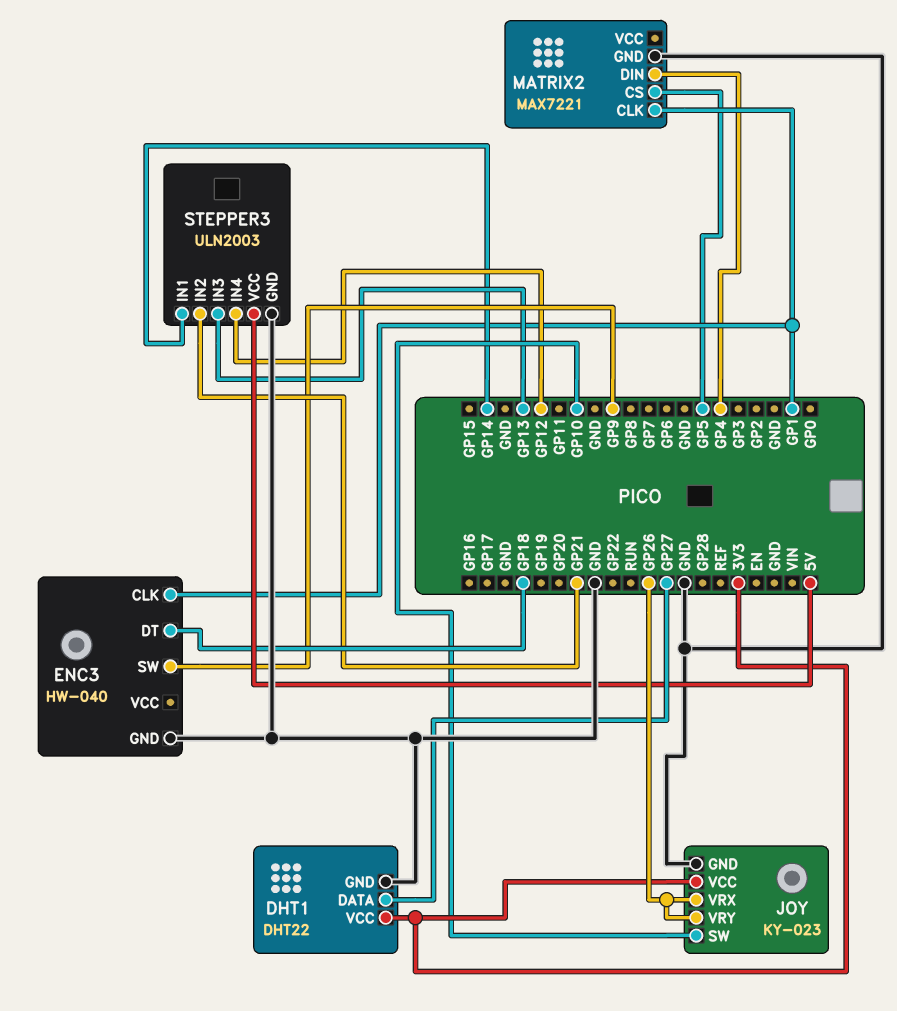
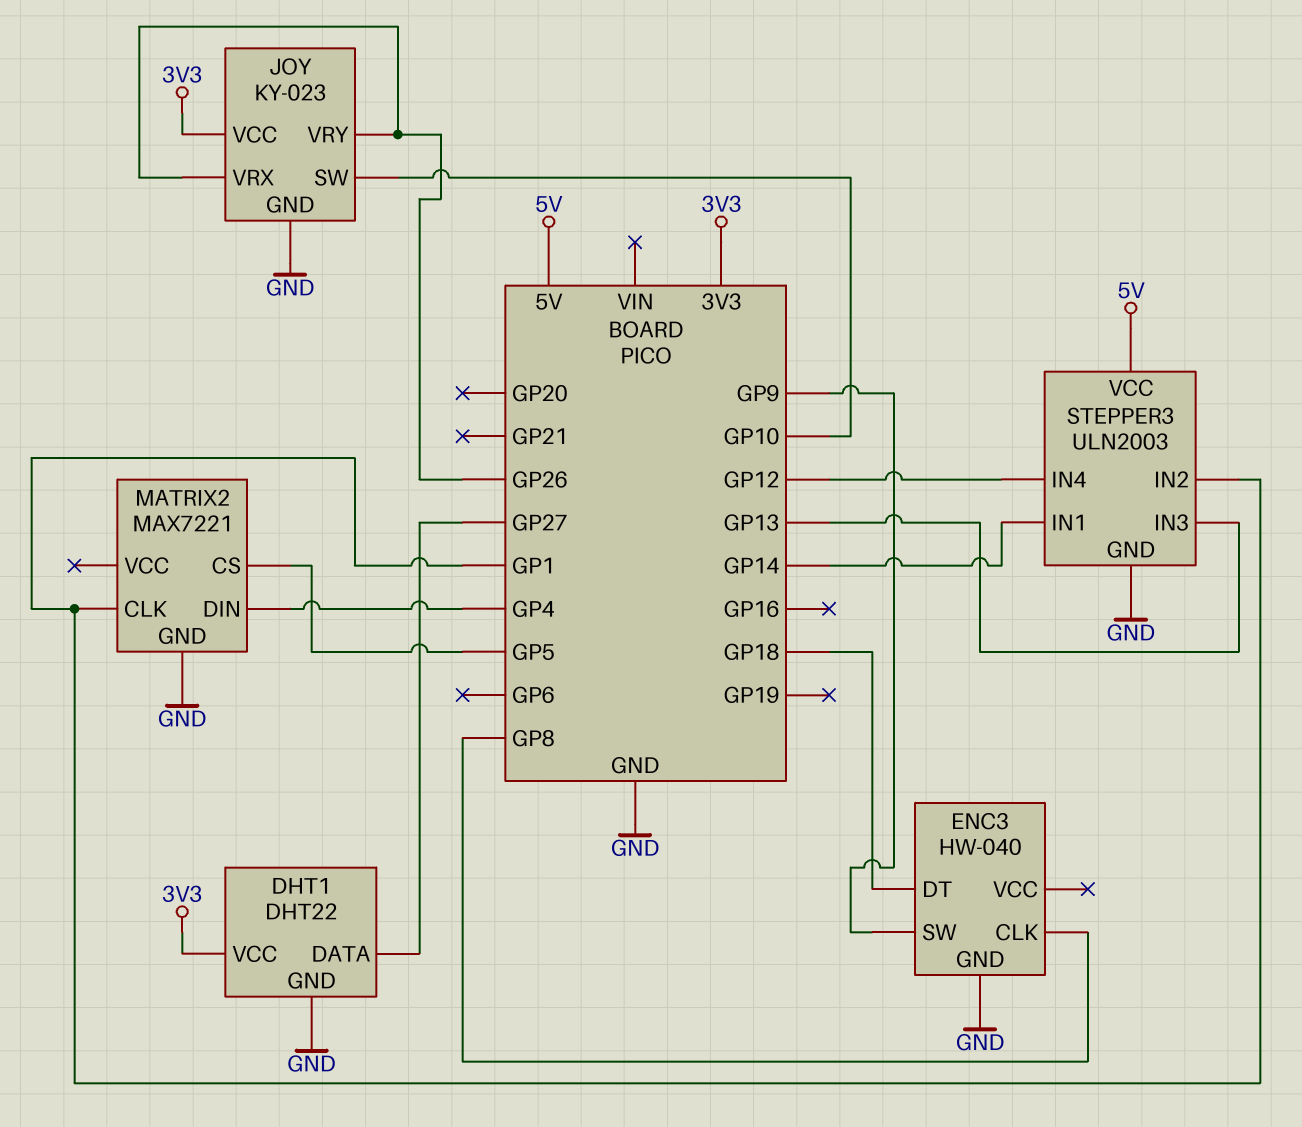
ENC3 pin CLK: GP1 -> GP8
STEPPER3 pin IN2: GP21 -> GP1

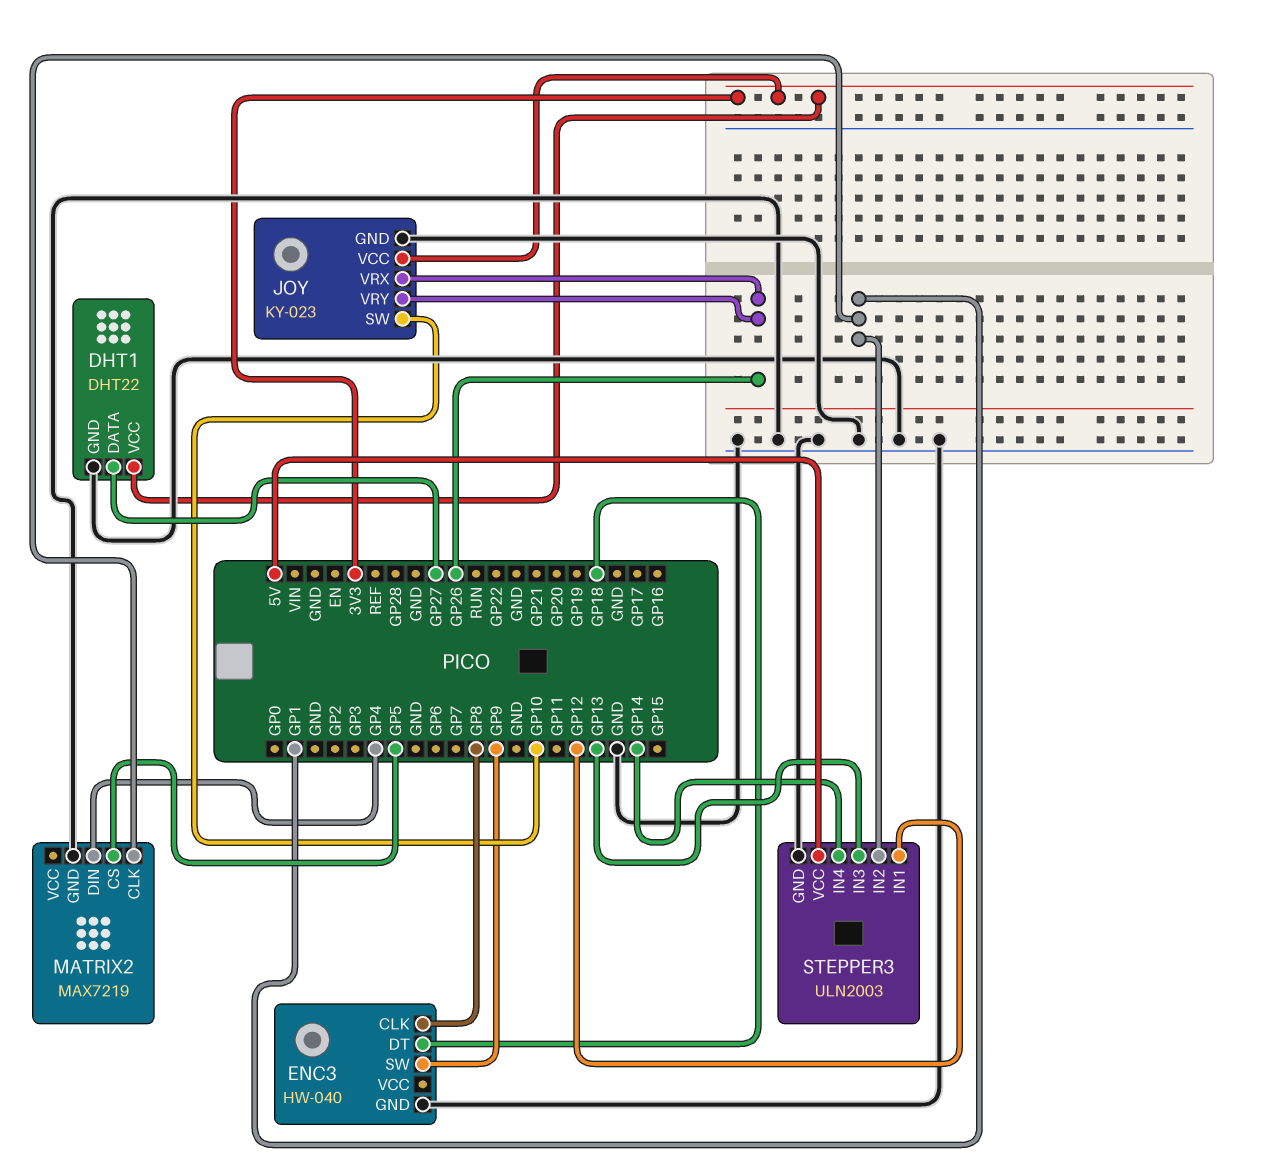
MATRIX2: MAX7221 -> MAX7219
STEPPER3 pin IN1: GP14 -> GP12
STEPPER3 pin IN4: GP12 -> GP14

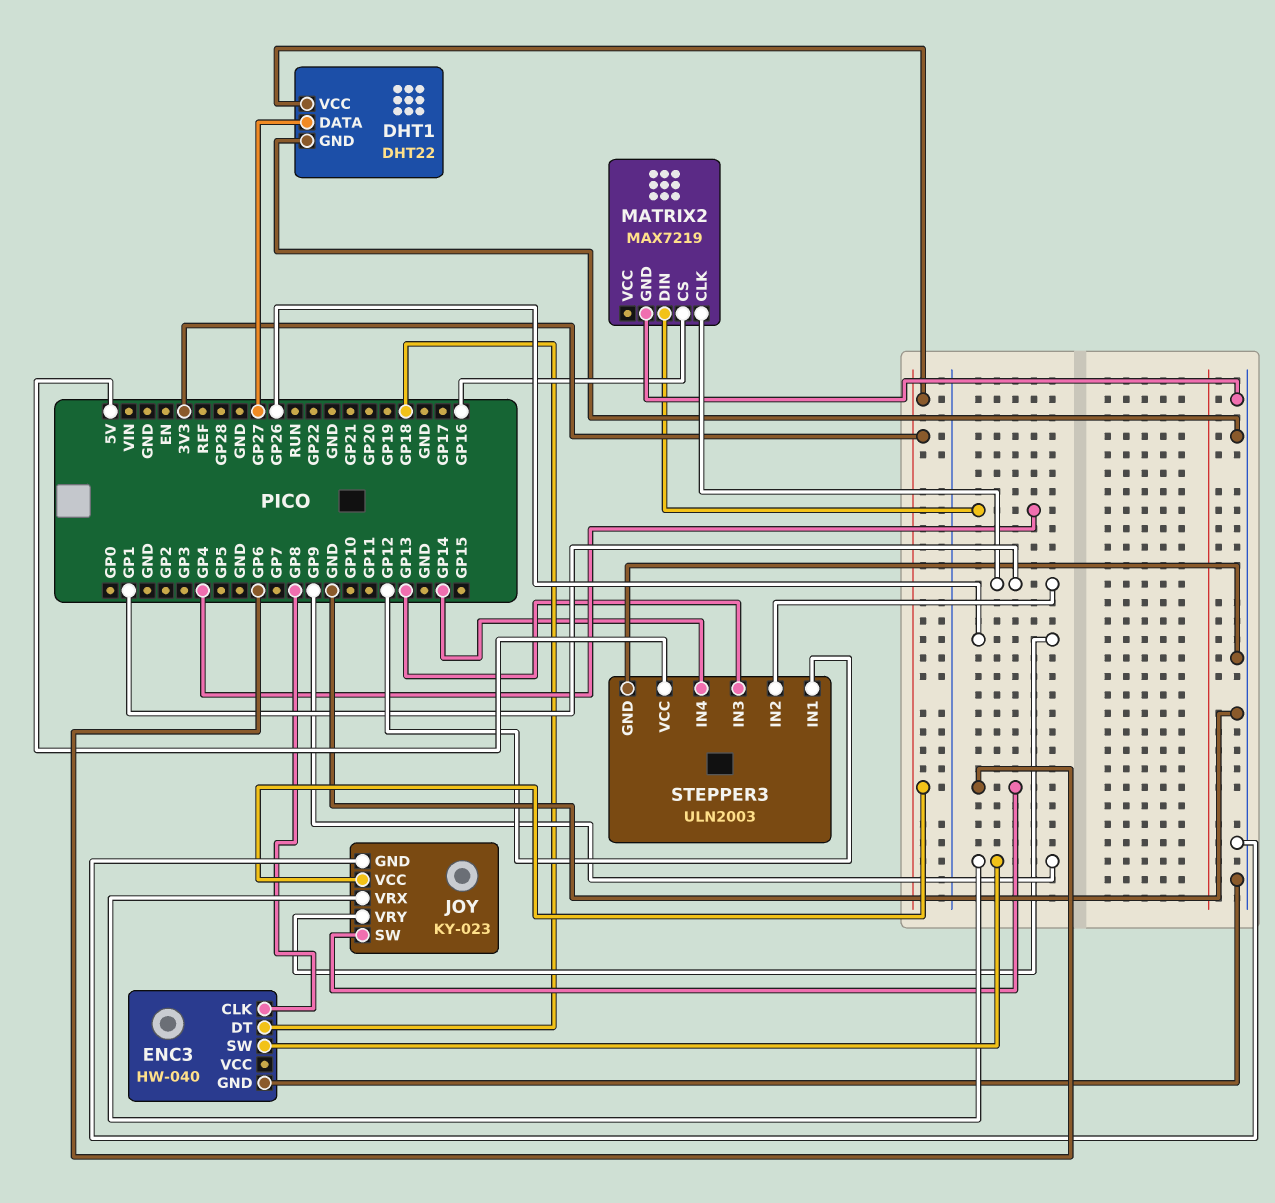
JOY pin SW: GP10 -> GP6
JOY pin VRX: GP26 -> GP9
MATRIX2 pin CS: GP5 -> GP16

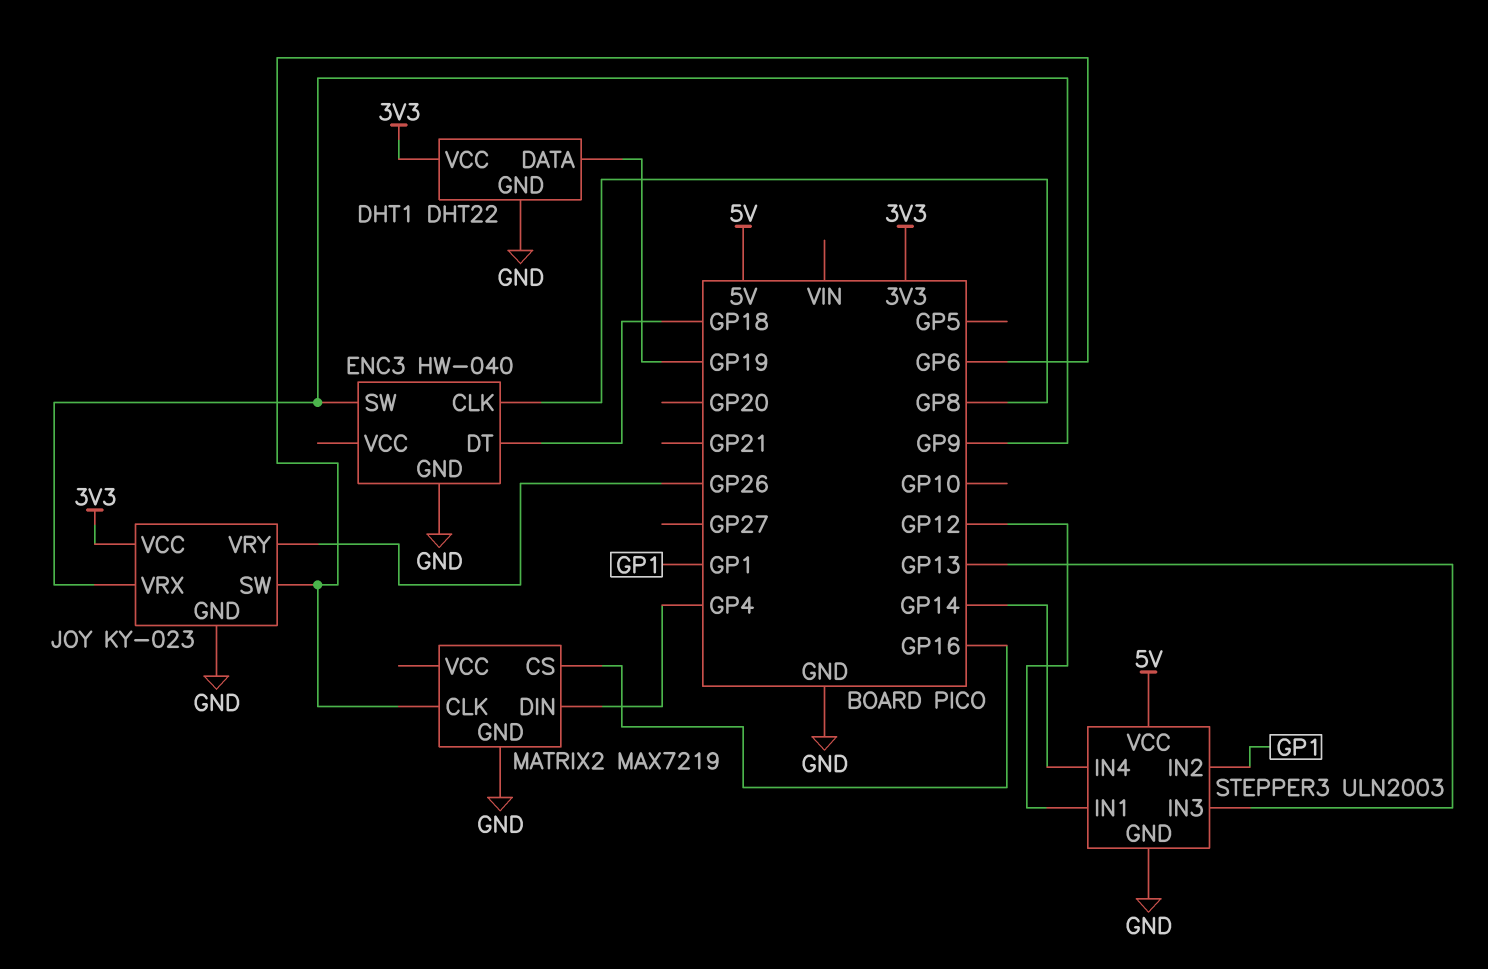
DHT1 pin DATA: GP27 -> GP19
MATRIX2 pin CLK: GP1 -> GP6

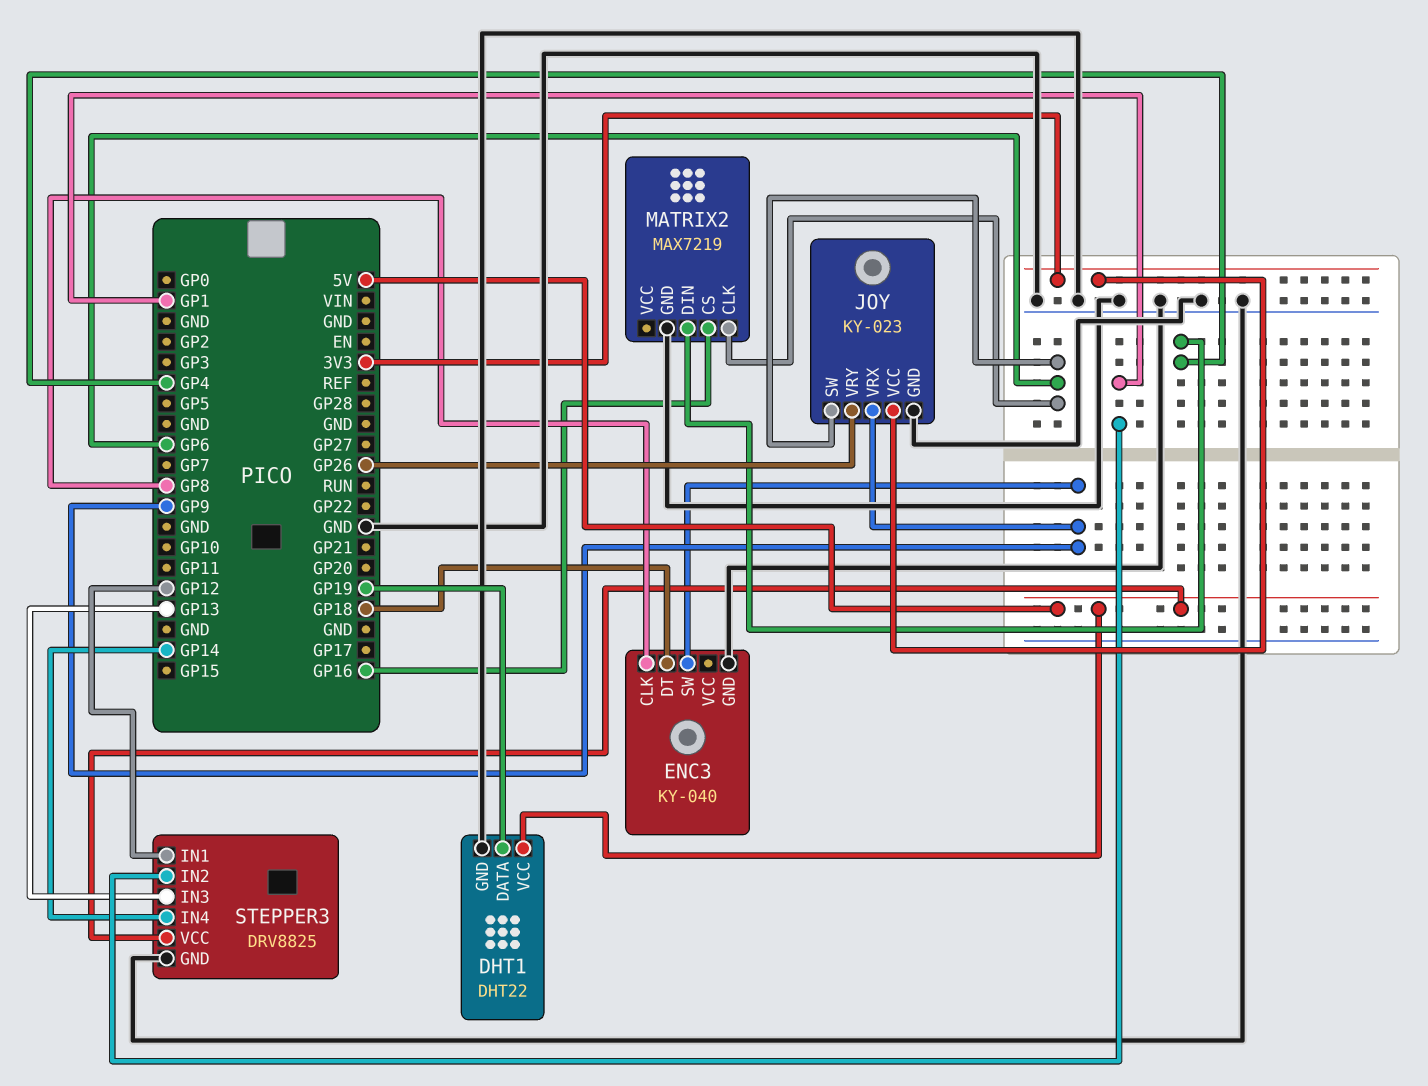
DHT1 pin VCC: 3V3 -> 5V
ENC3: HW-040 -> KY-040
STEPPER3: ULN2003 -> DRV8825

